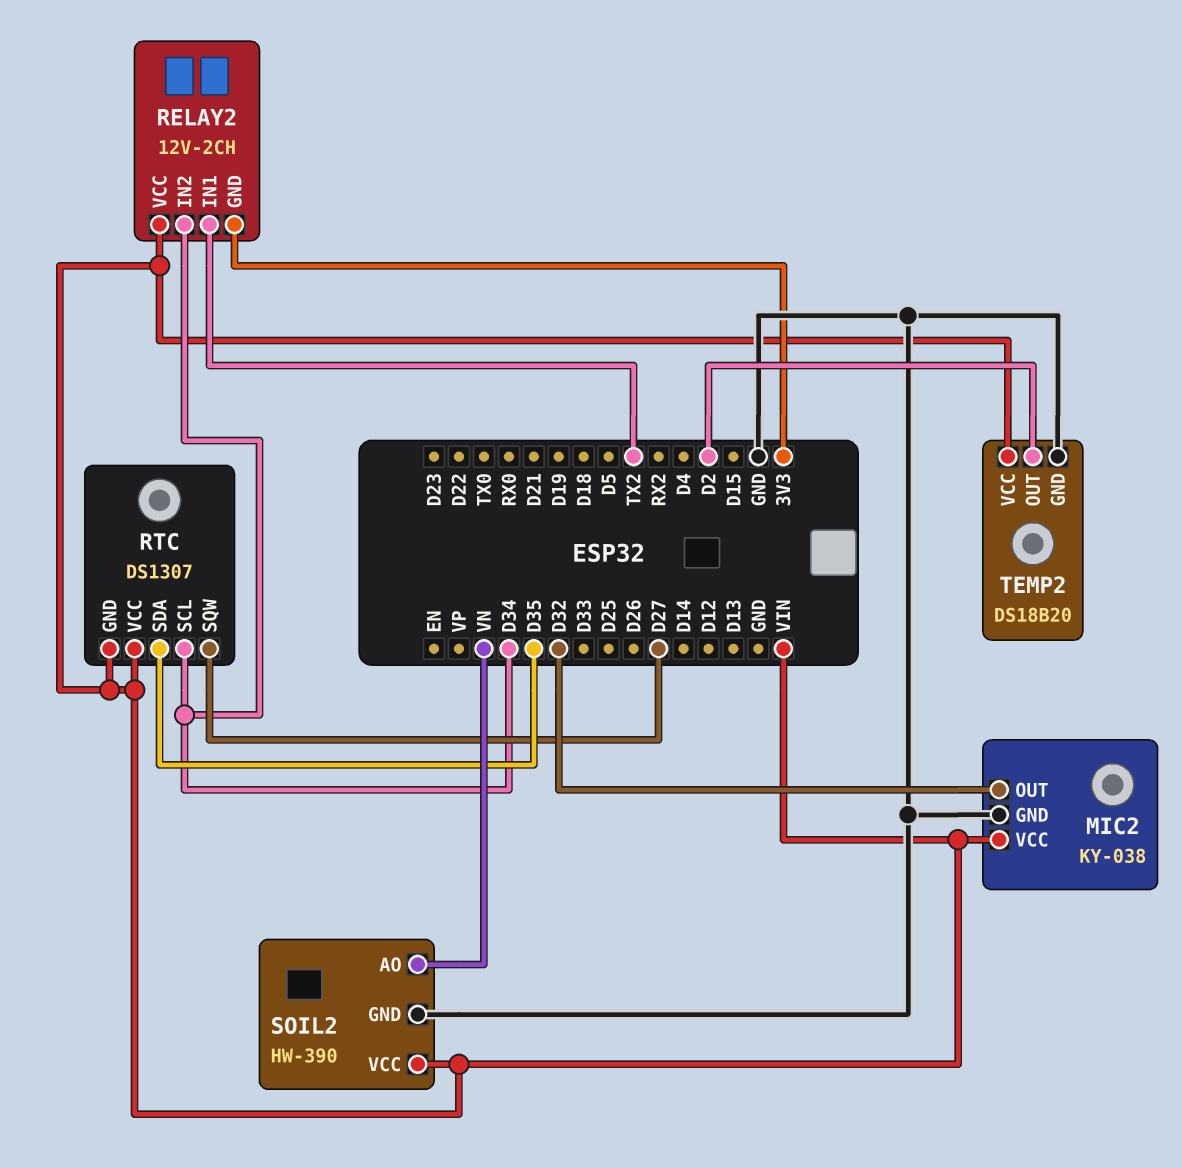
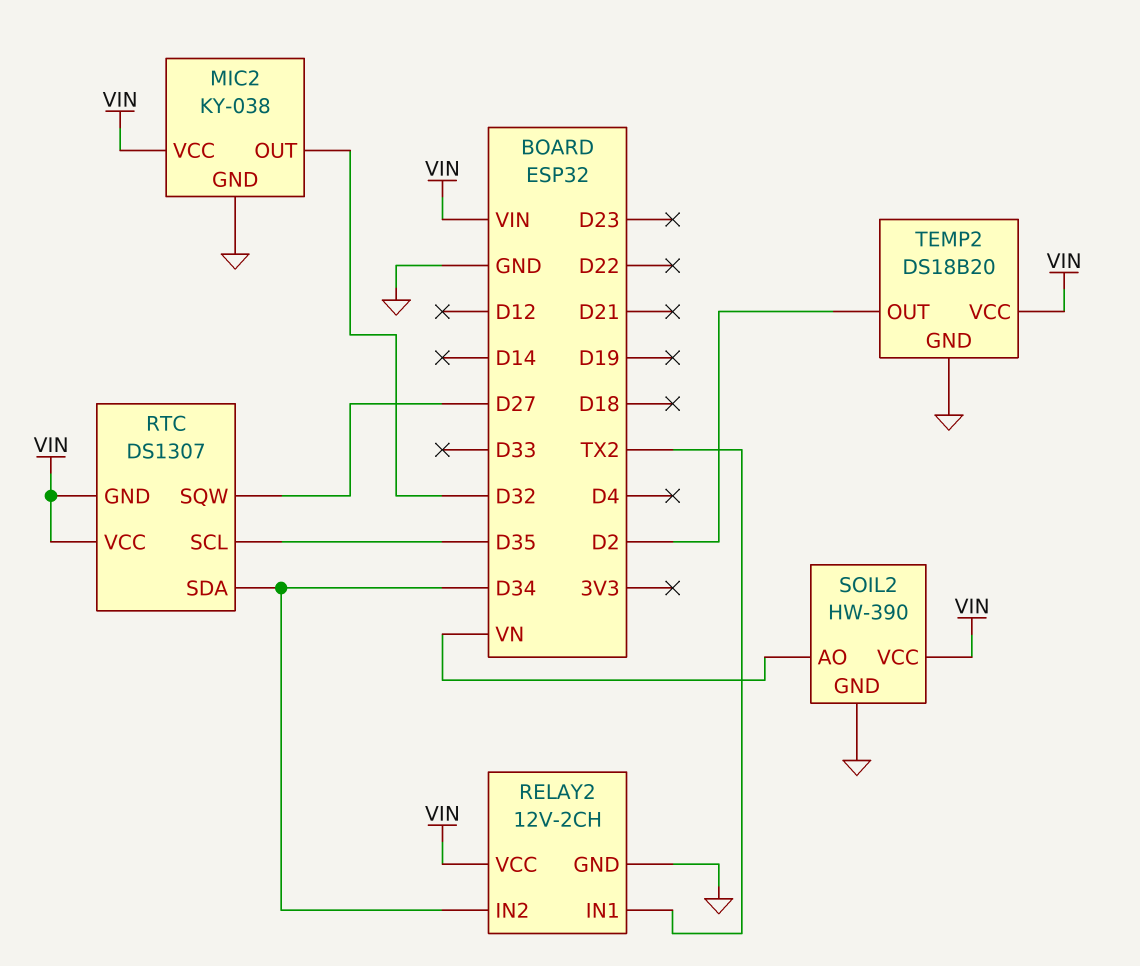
RELAY2 pin GND: 3V3 -> GND
RTC pin SCL: D34 -> D35
RTC pin SDA: D35 -> D34

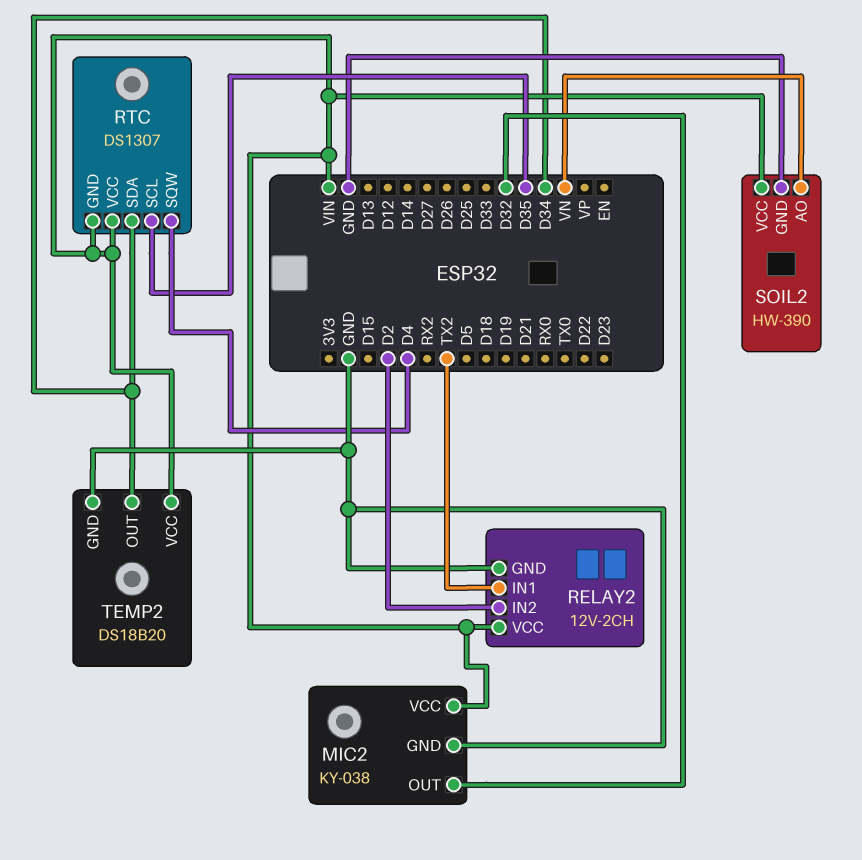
RELAY2 pin IN2: D34 -> D2
RTC pin SQW: D27 -> D4
TEMP2 pin OUT: D2 -> D34

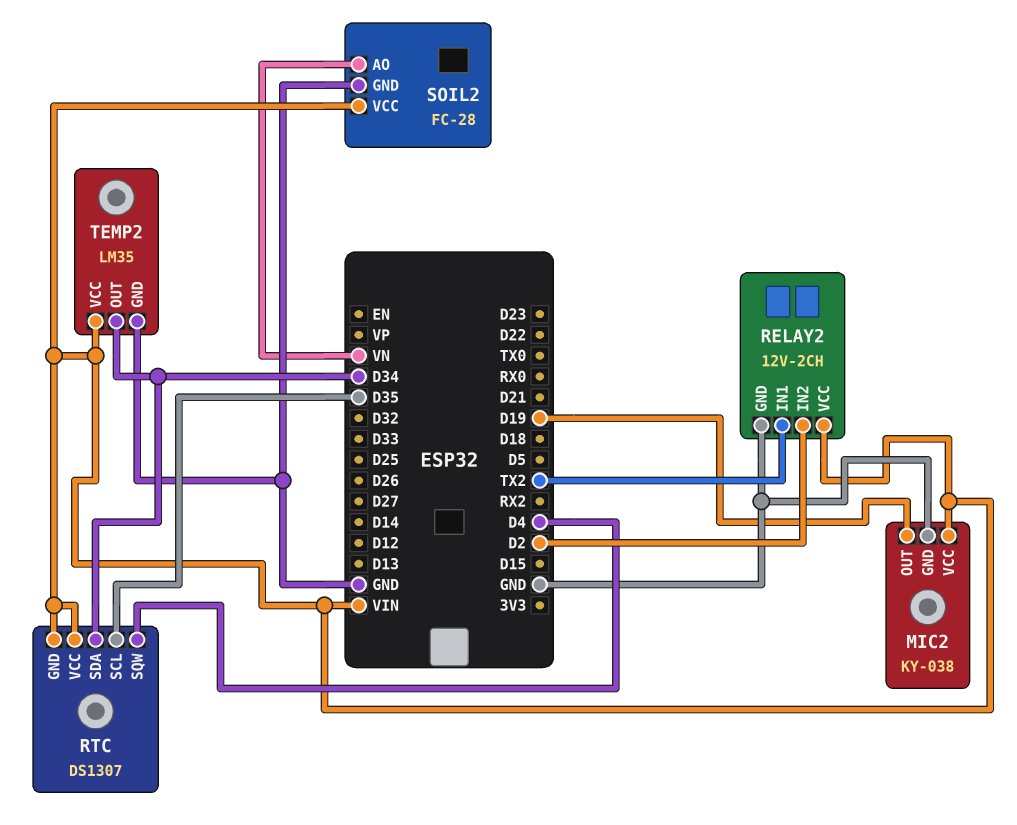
MIC2 pin OUT: D32 -> D19
SOIL2: HW-390 -> FC-28
TEMP2: DS18B20 -> LM35

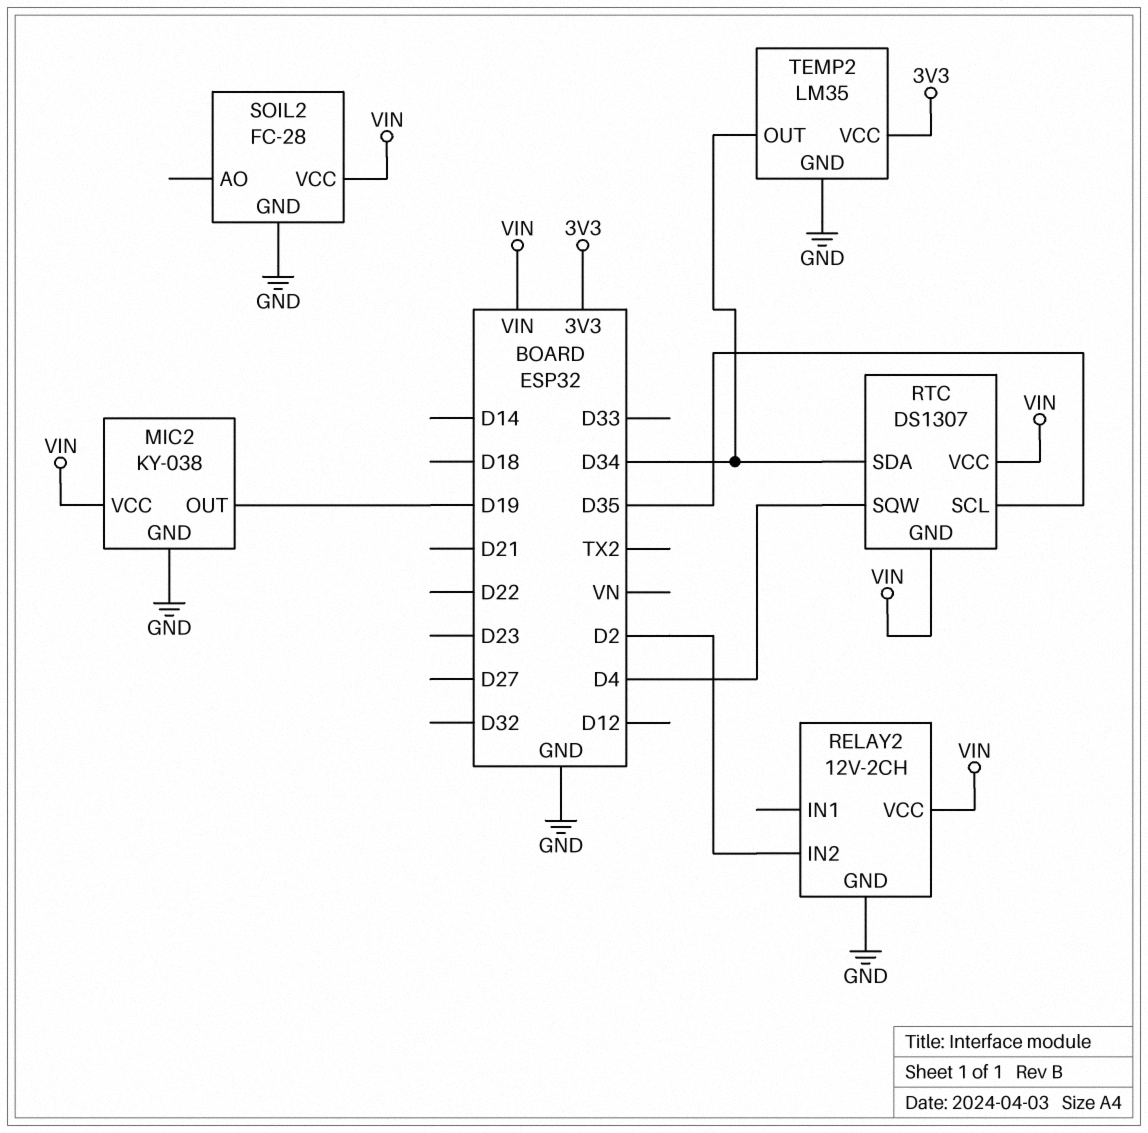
RELAY2 pin IN1: TX2 -> none
SOIL2 pin AO: VN -> none
TEMP2 pin VCC: VIN -> 3V3

